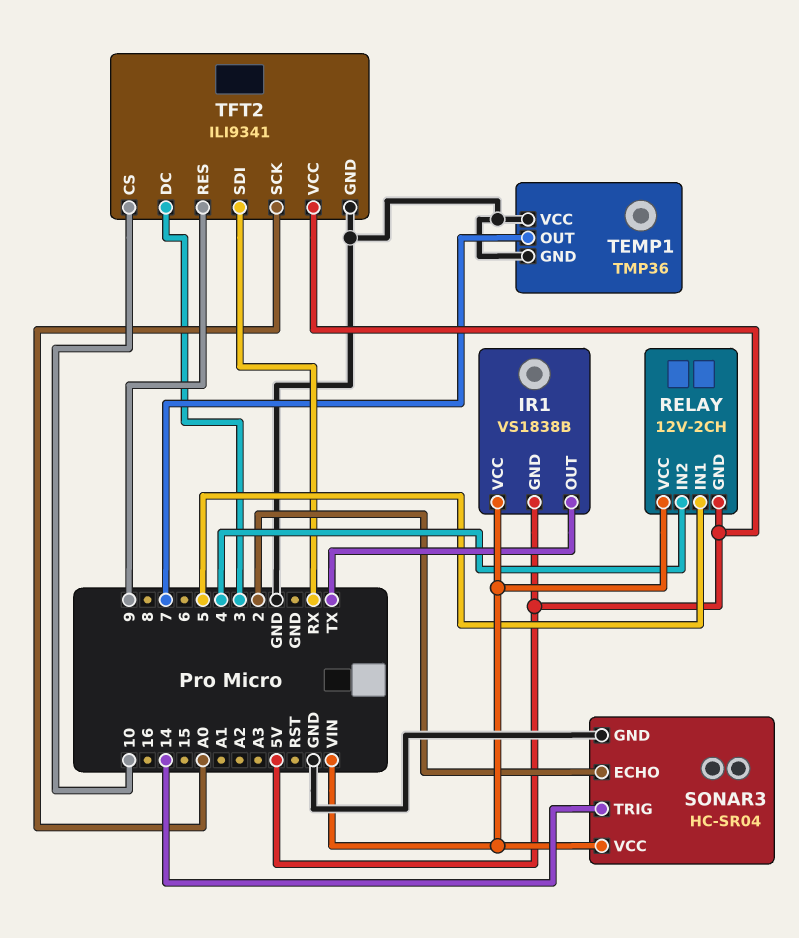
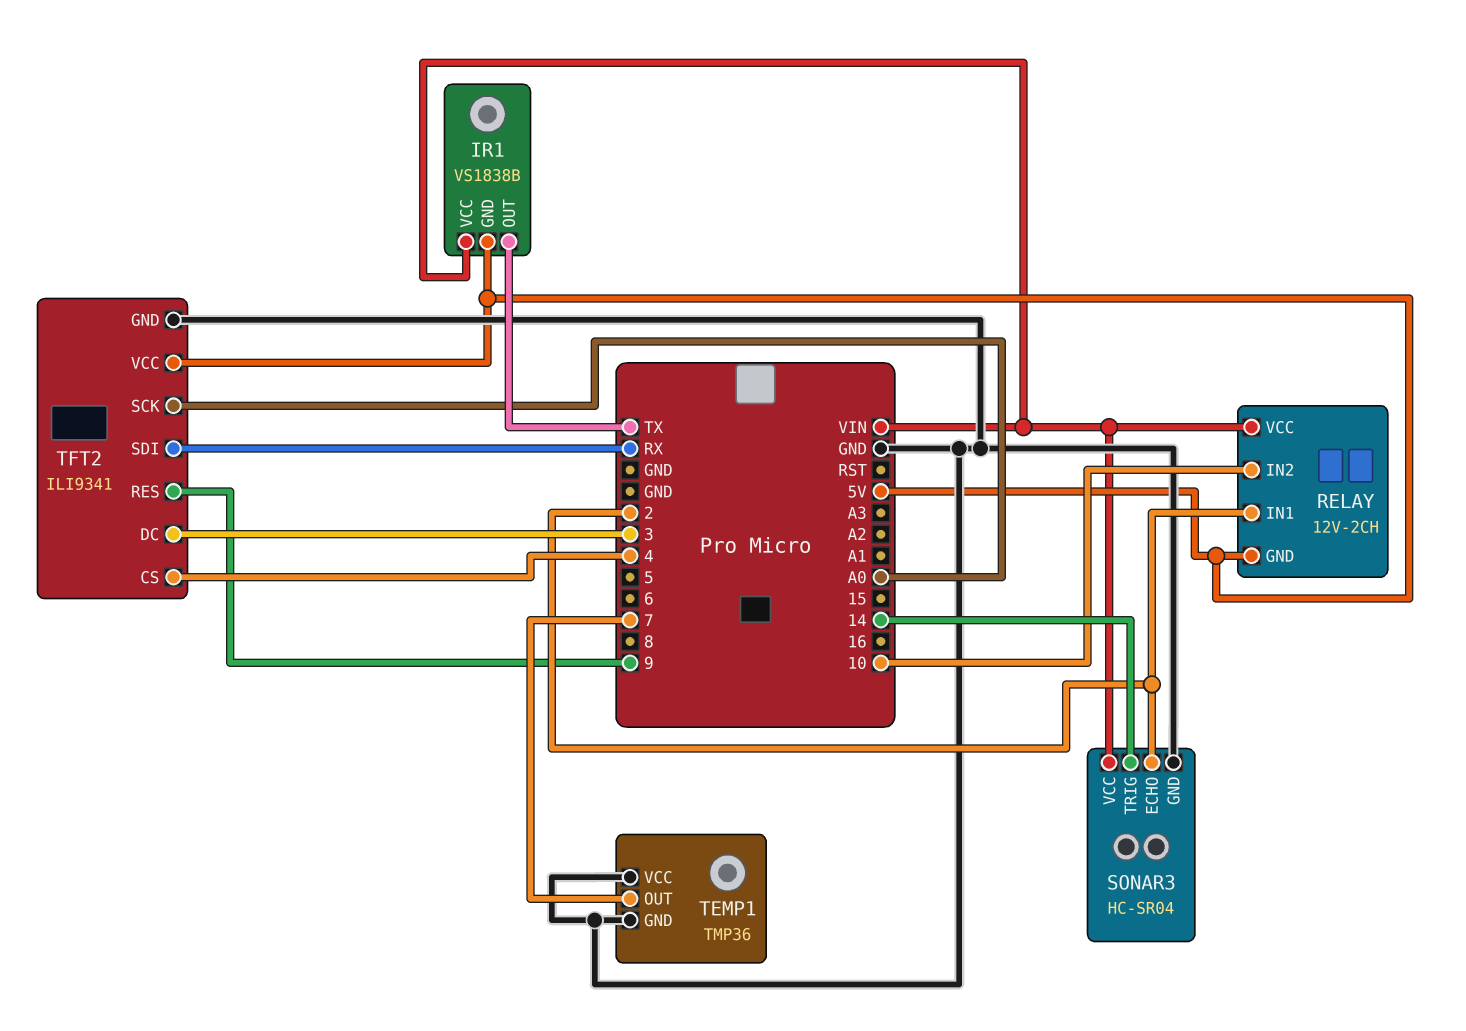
RELAY pin IN1: 5 -> 2
RELAY pin IN2: 4 -> 10
TFT2 pin CS: 10 -> 4

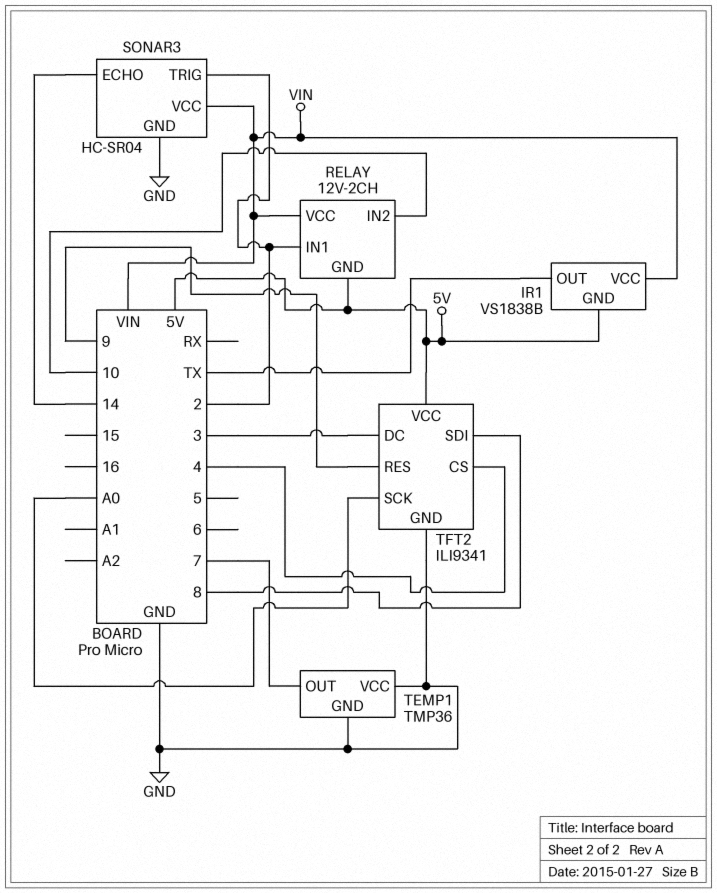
SONAR3 pin ECHO: 2 -> 14
SONAR3 pin TRIG: 14 -> 2
TFT2 pin SDI: RX -> 8

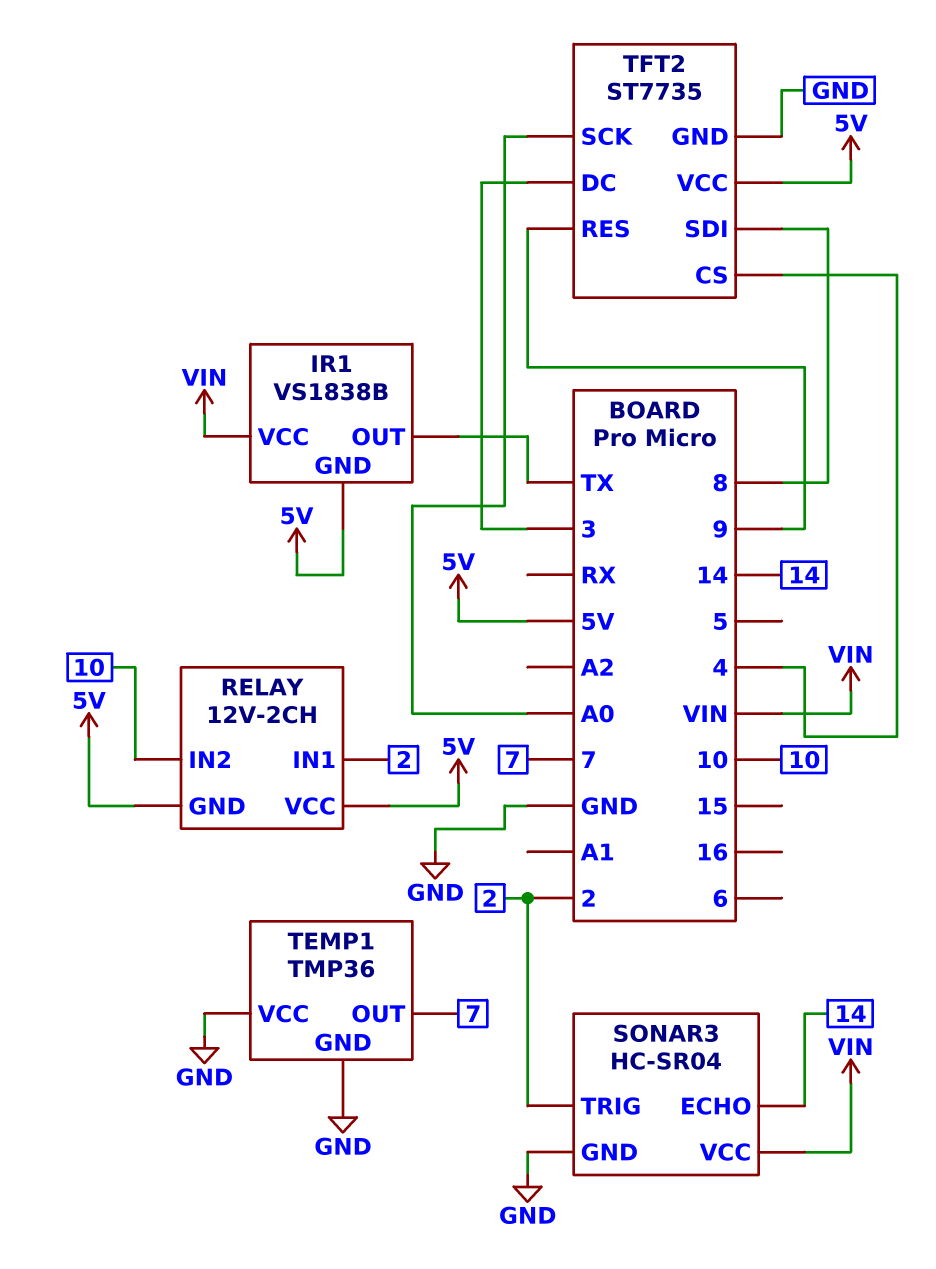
RELAY pin VCC: VIN -> 5V
TFT2: ILI9341 -> ST7735

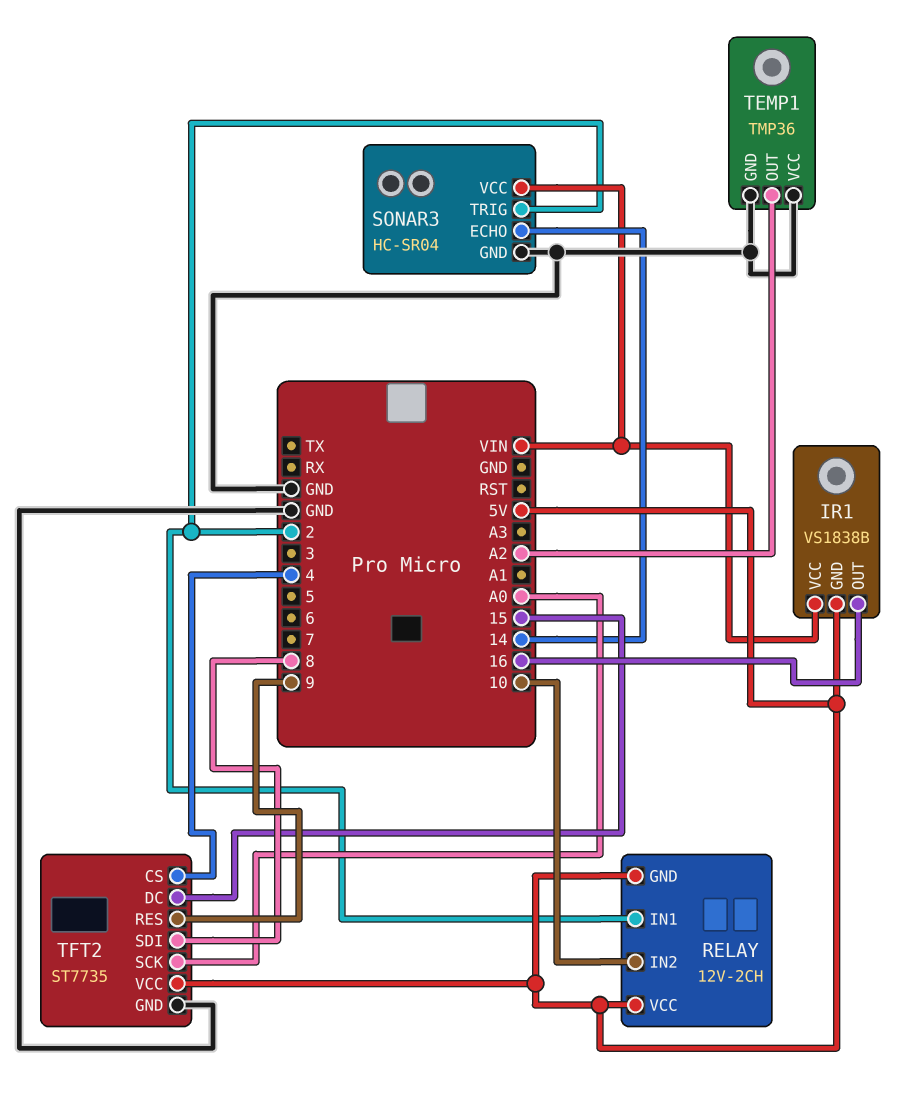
IR1 pin OUT: TX -> 16
TEMP1 pin OUT: 7 -> A2
TFT2 pin DC: 3 -> 15

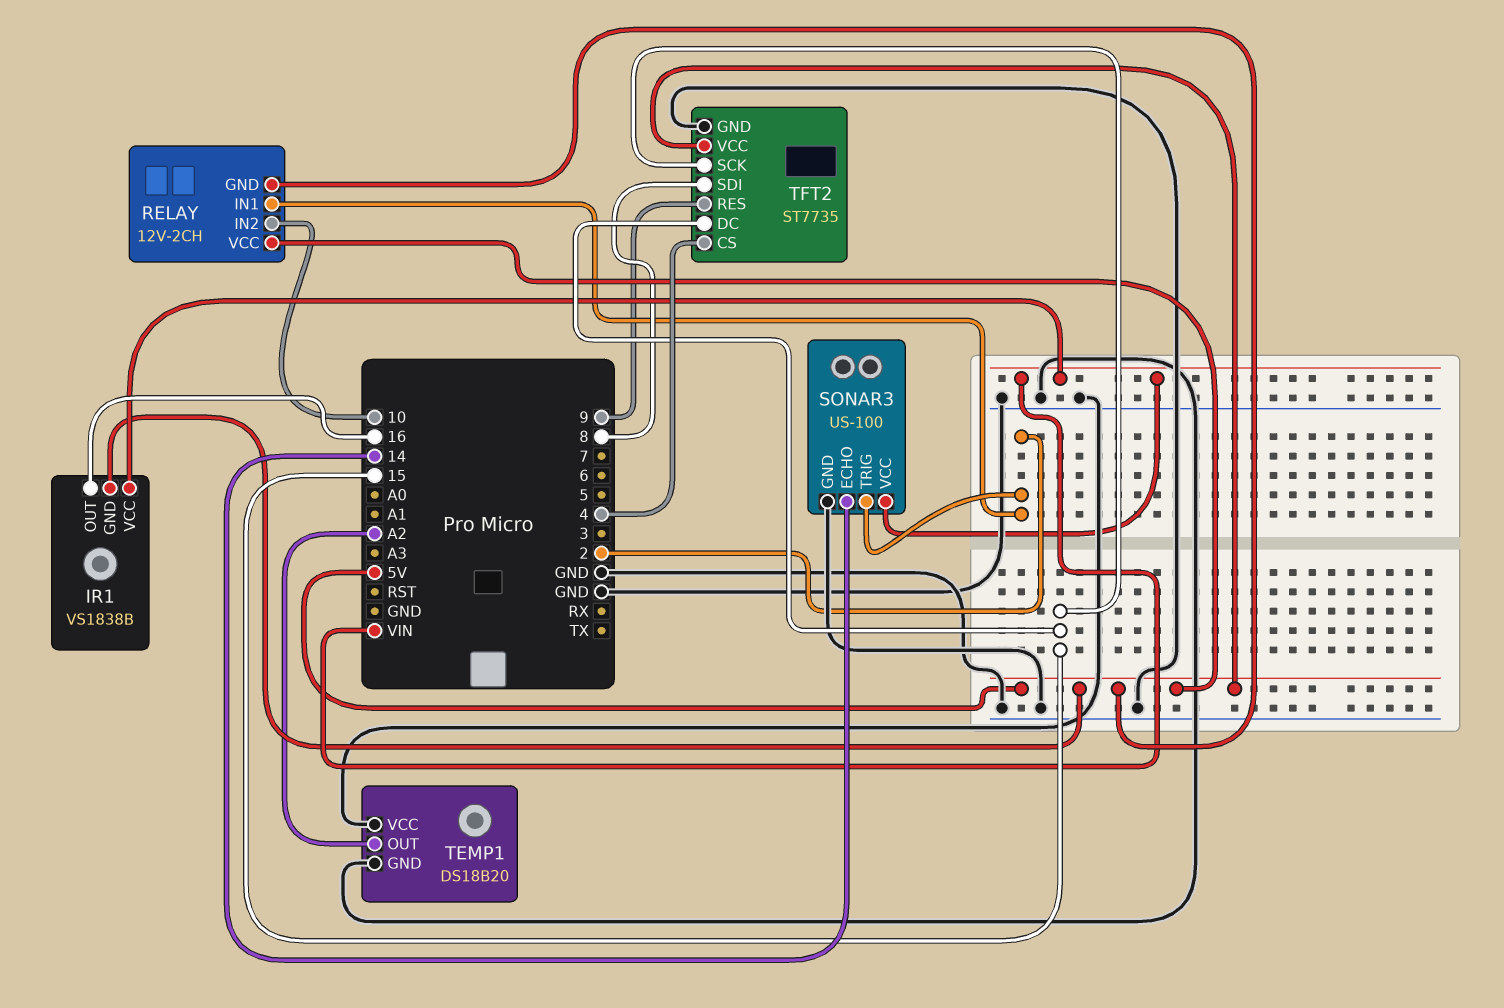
SONAR3: HC-SR04 -> US-100
TEMP1: TMP36 -> DS18B20
TFT2 pin SCK: A0 -> 15

